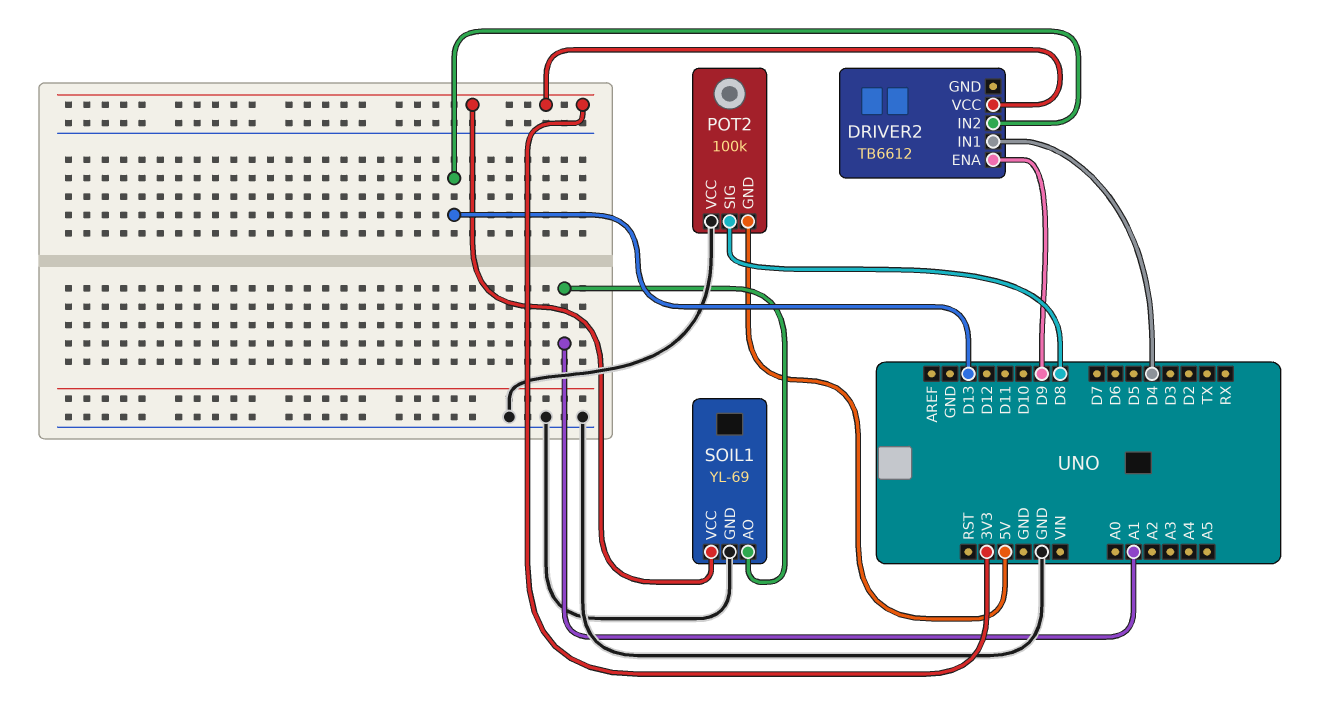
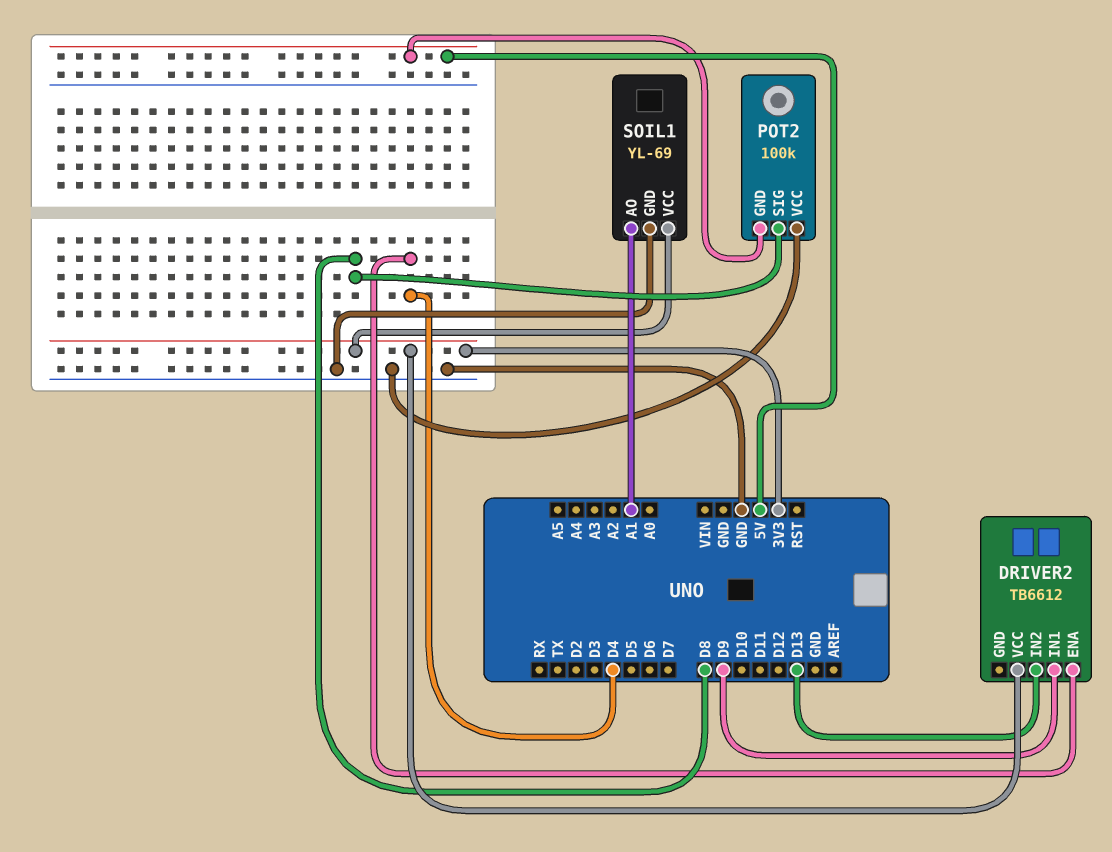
DRIVER2 pin ENA: D9 -> D4
DRIVER2 pin IN1: D4 -> D9

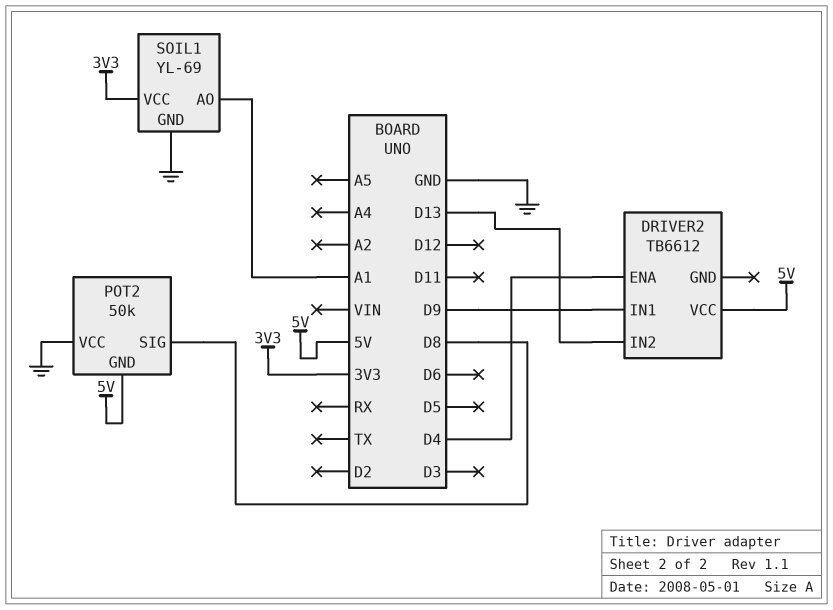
DRIVER2 pin VCC: 3V3 -> 5V
POT2: 100k -> 50k

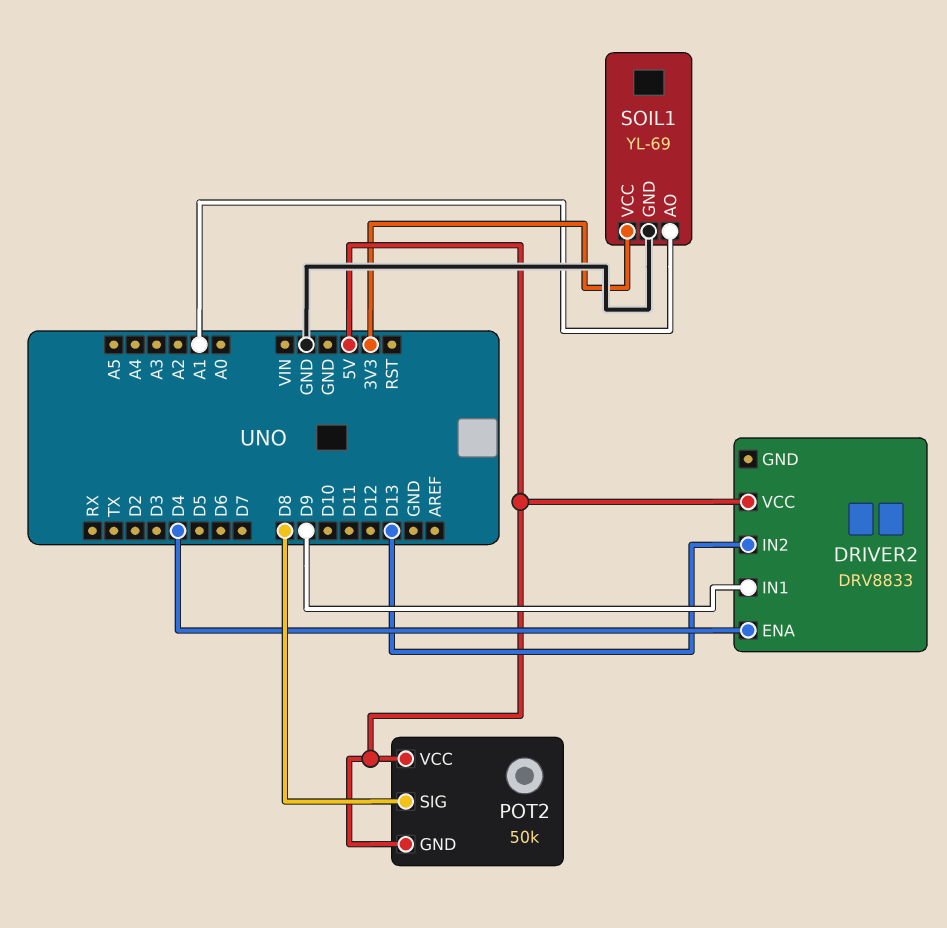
DRIVER2: TB6612 -> DRV8833
POT2 pin VCC: GND -> 5V

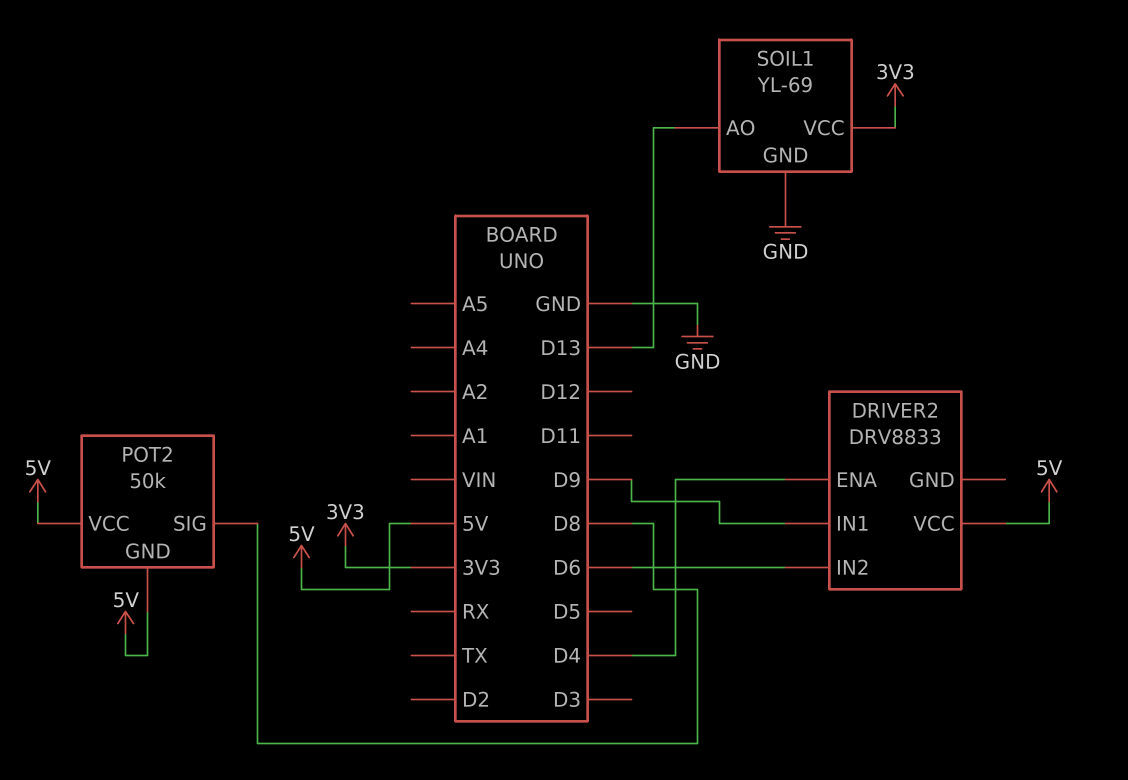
DRIVER2 pin IN2: D13 -> D6
SOIL1 pin AO: A1 -> D13

